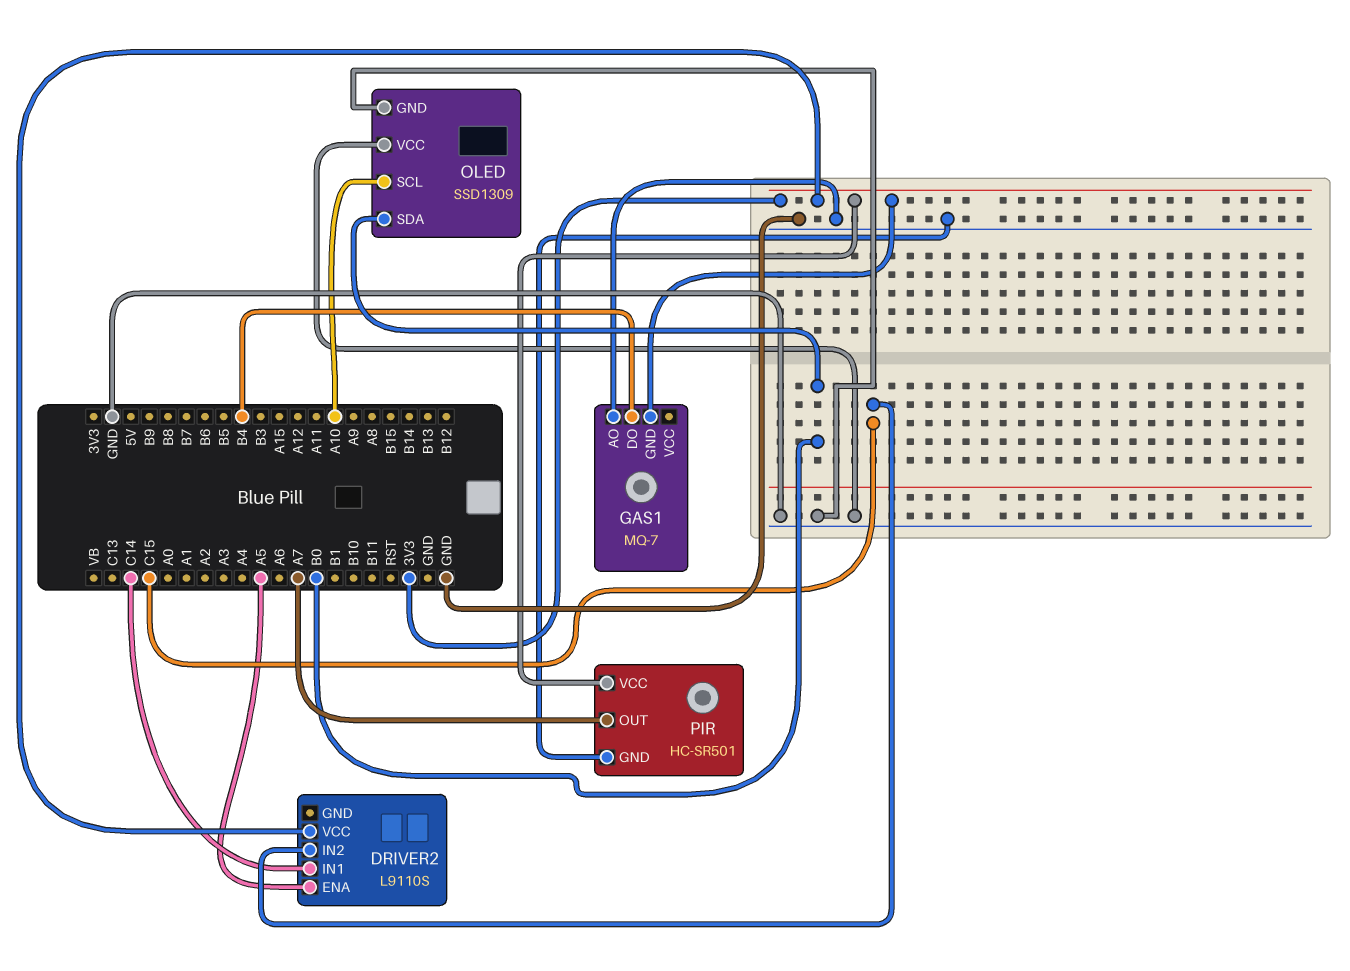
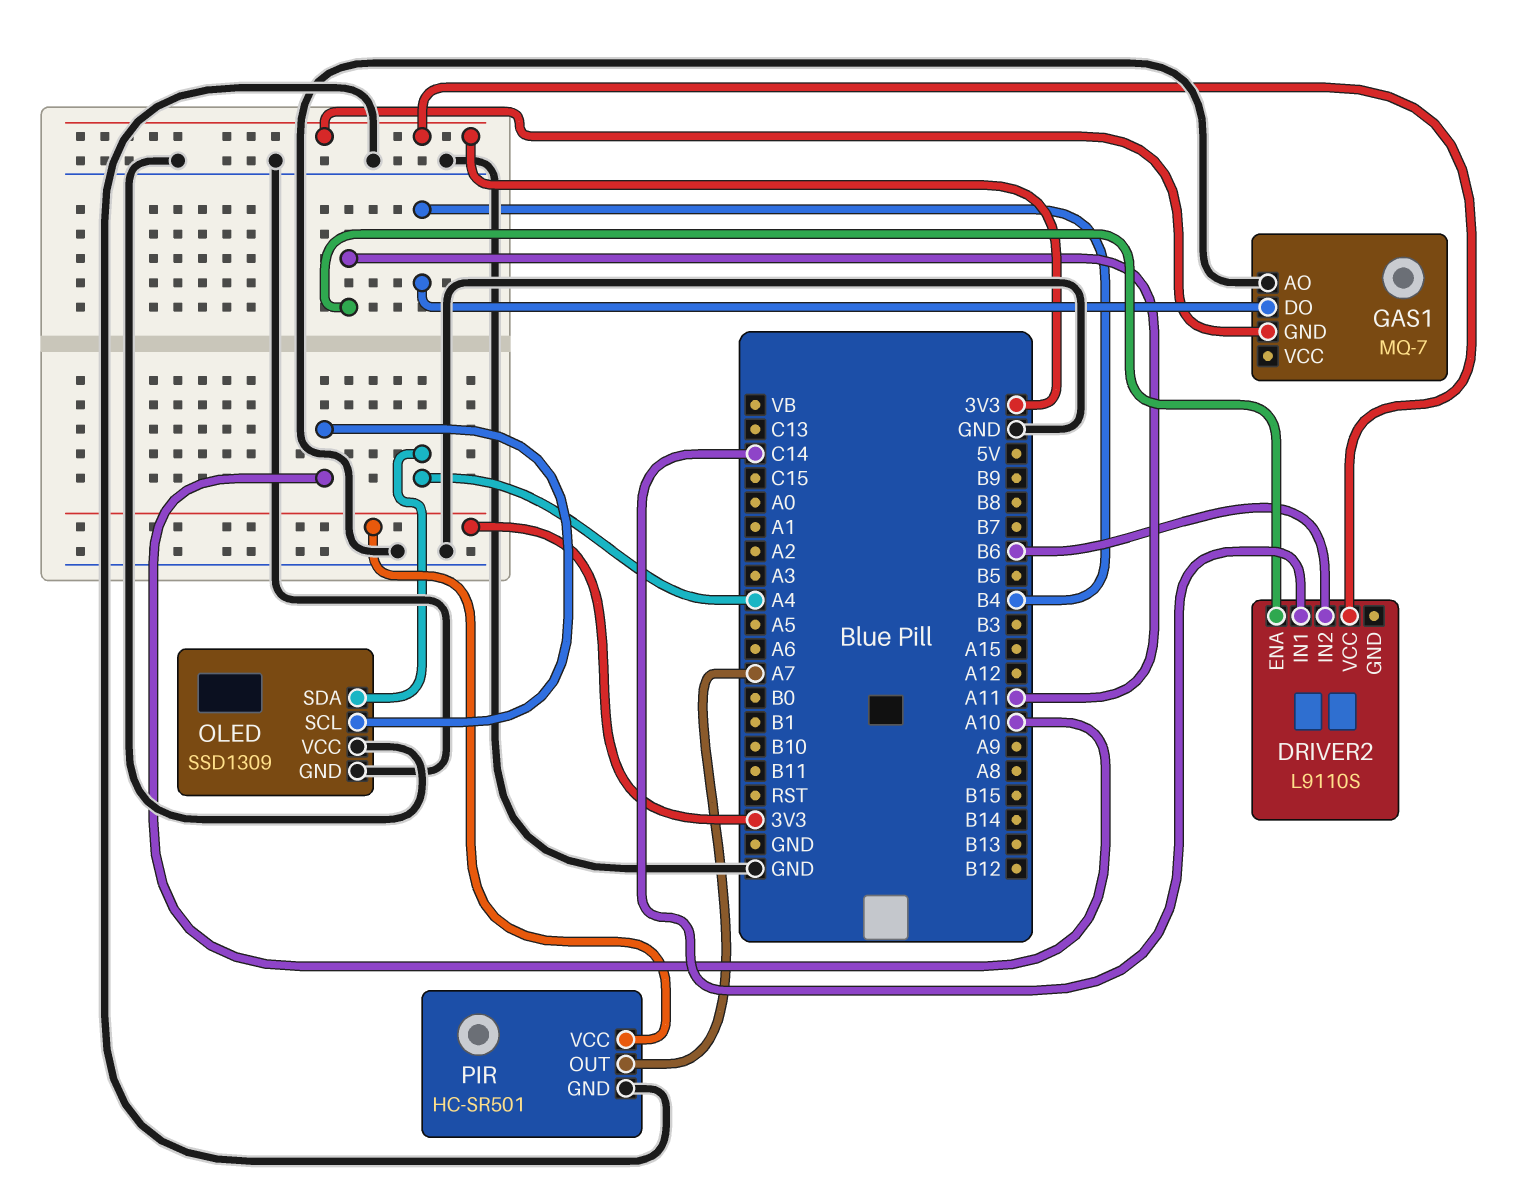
DRIVER2 pin ENA: A5 -> A11
DRIVER2 pin IN2: C15 -> B6
OLED pin SDA: B0 -> A4

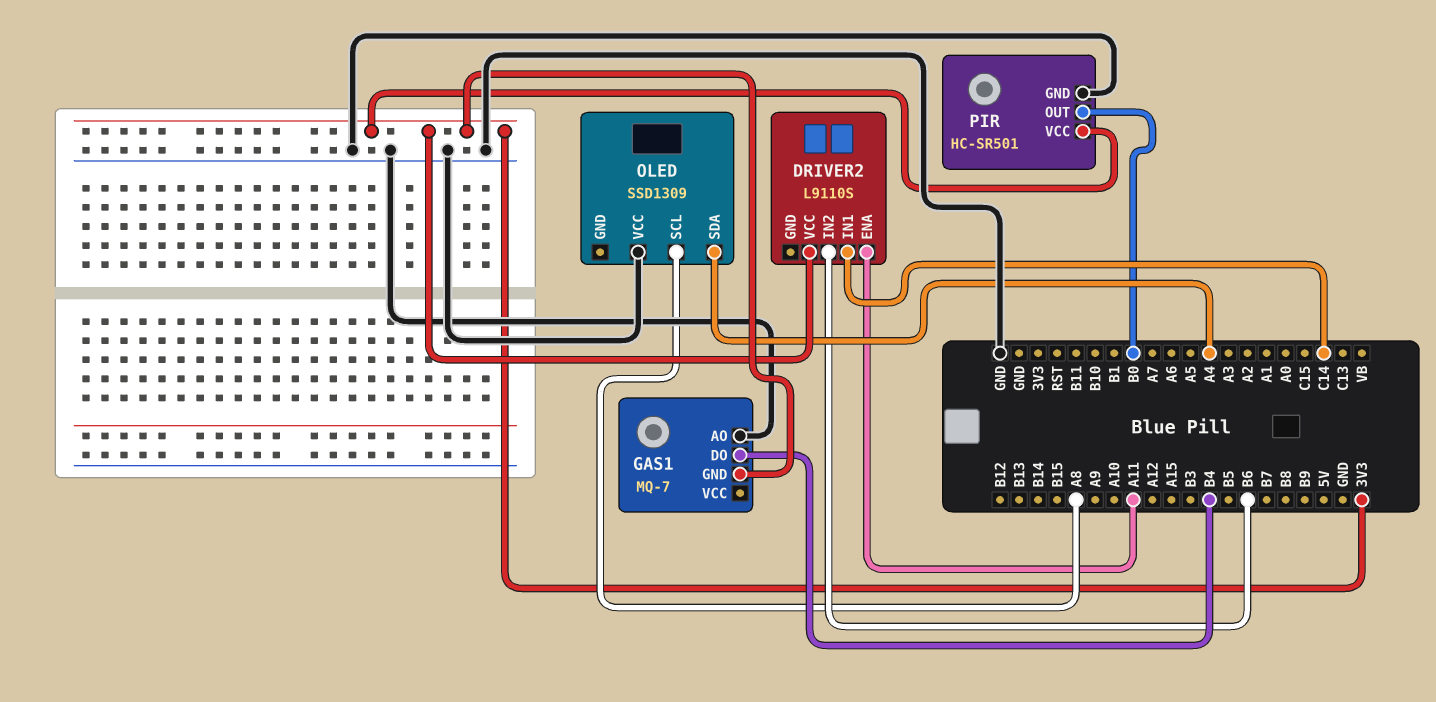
OLED pin GND: GND -> none
OLED pin SCL: A10 -> A8
PIR pin OUT: A7 -> B0

